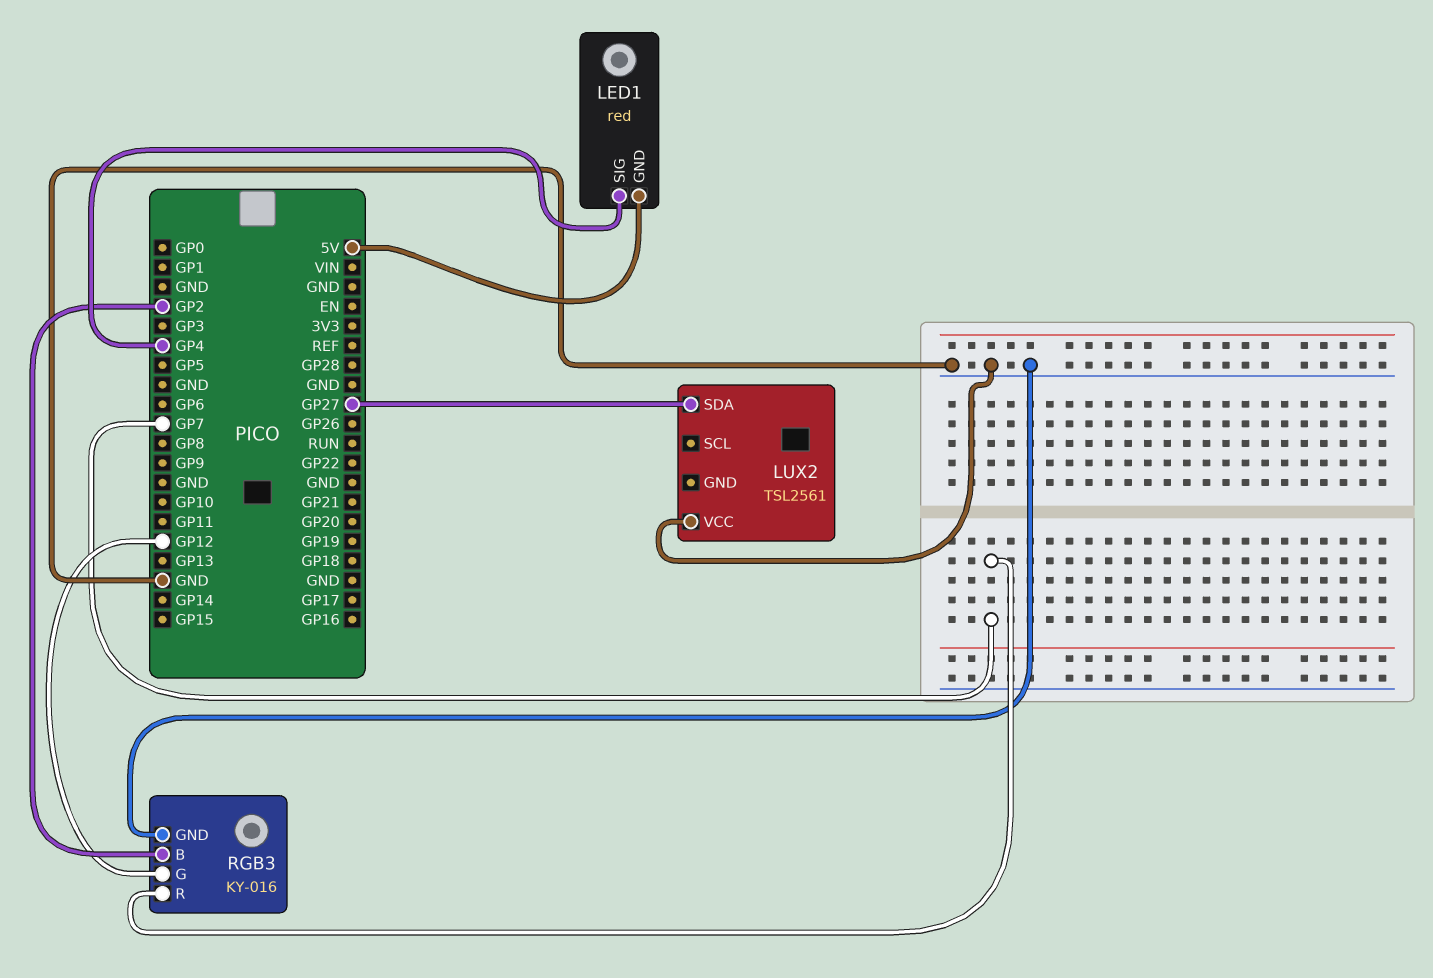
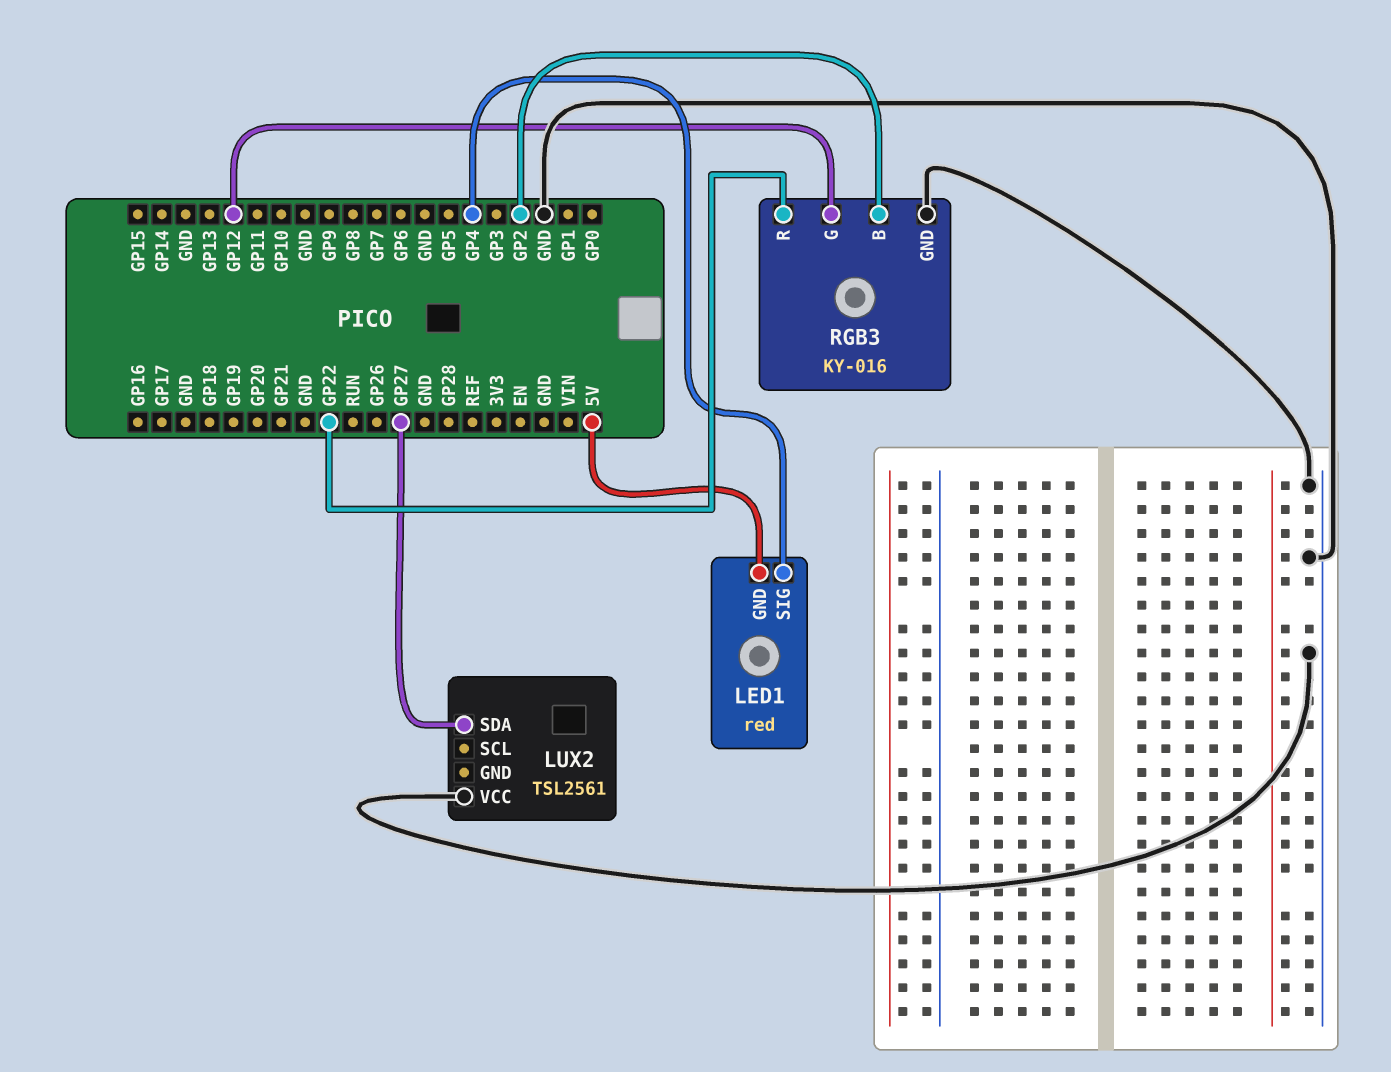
RGB3 pin R: GP7 -> GP22

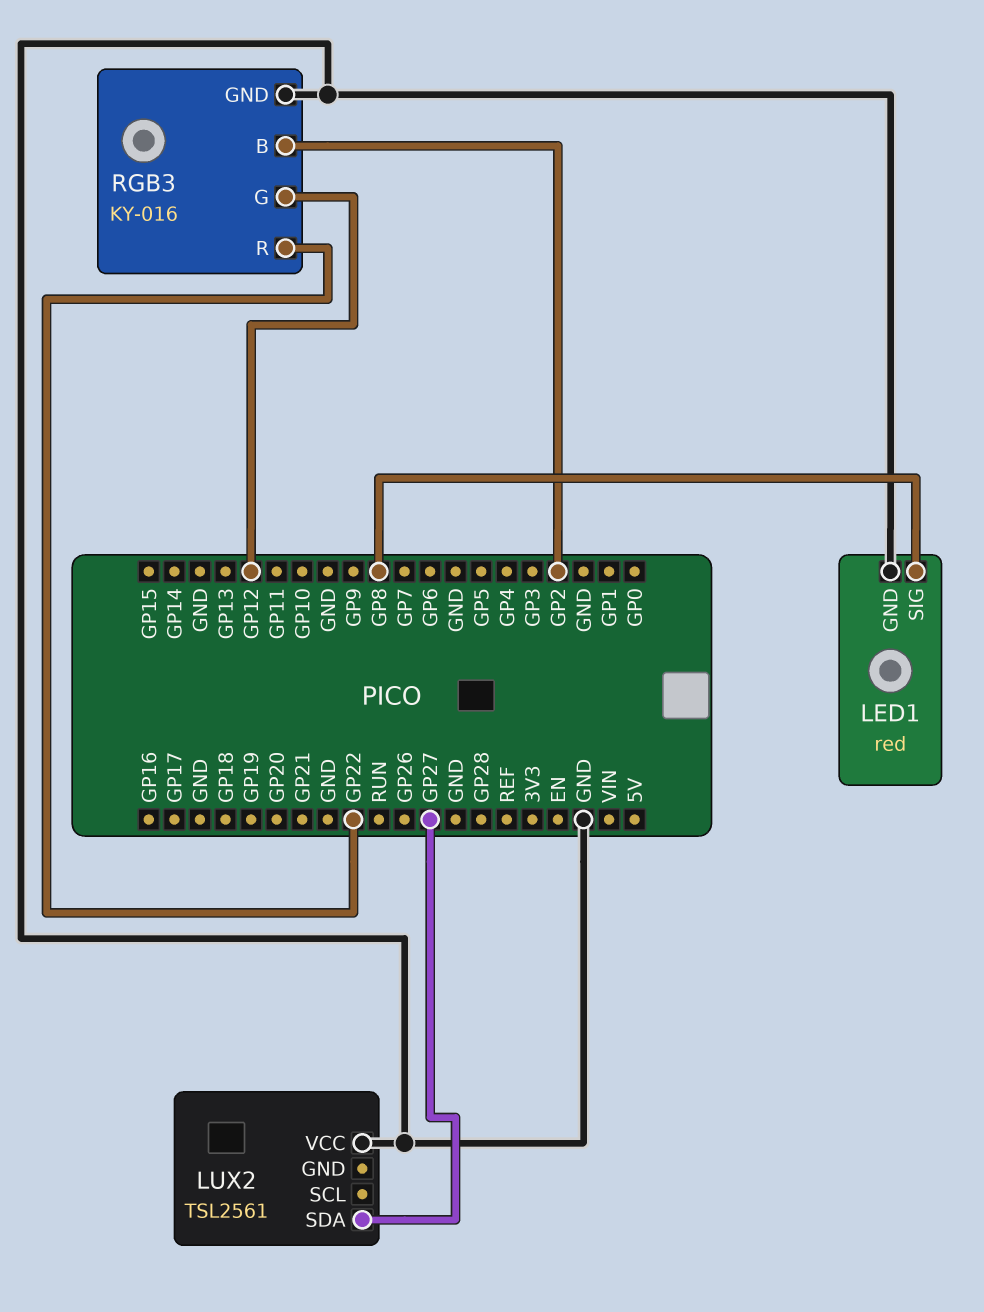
LED1 pin GND: 5V -> GND
LED1 pin SIG: GP4 -> GP8

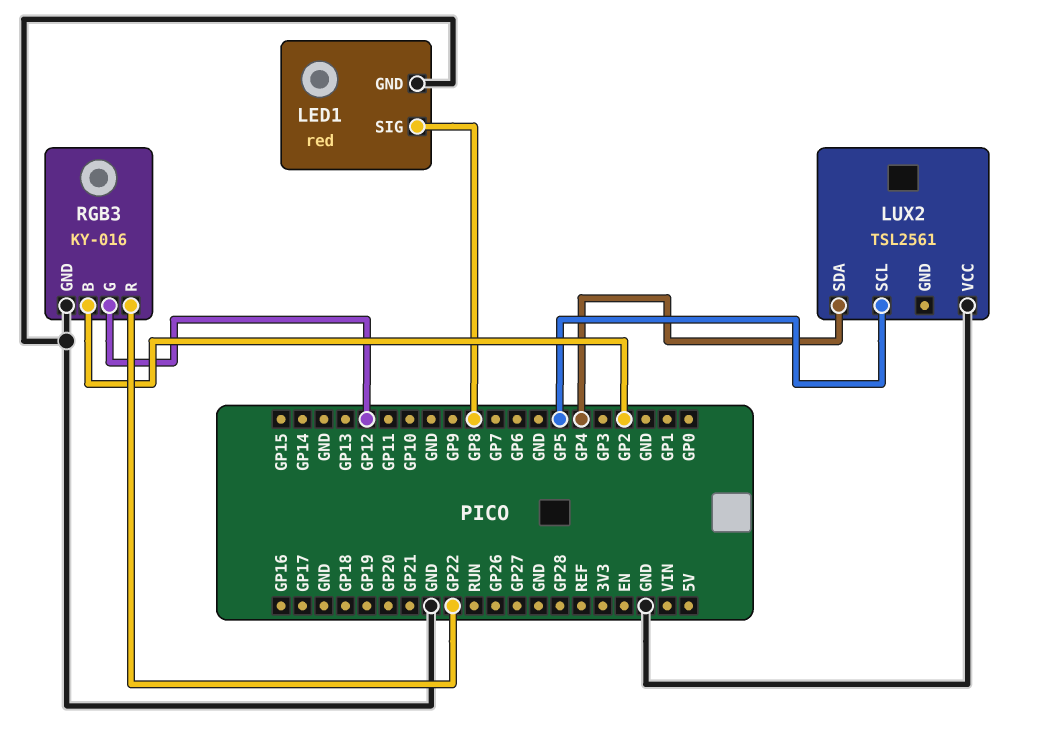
LUX2 pin SCL: none -> GP5
LUX2 pin SDA: GP27 -> GP4

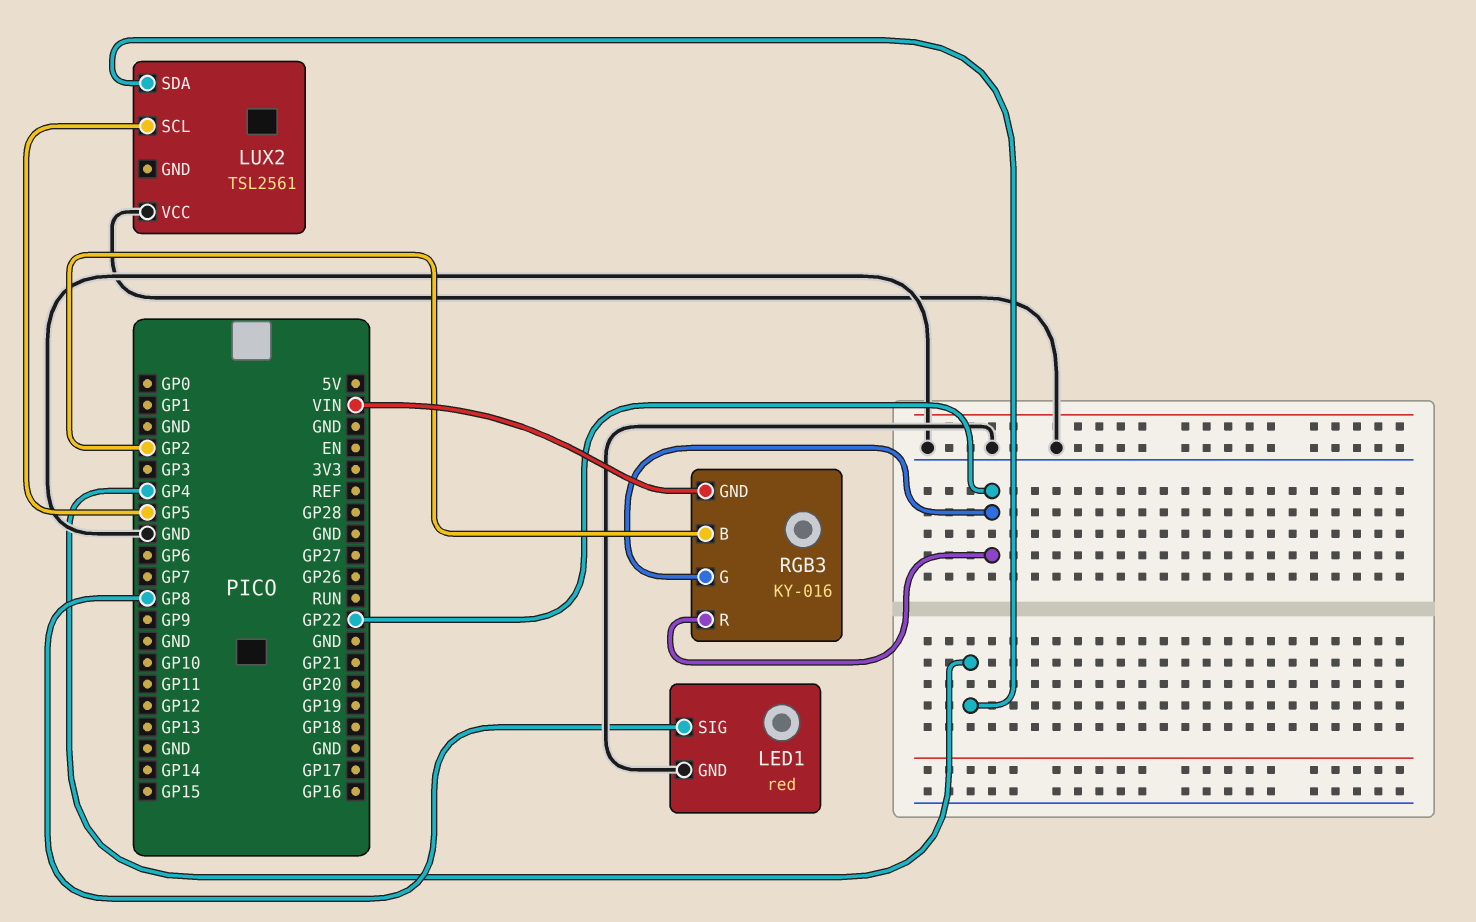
RGB3 pin G: GP12 -> GP22
RGB3 pin GND: GND -> VIN

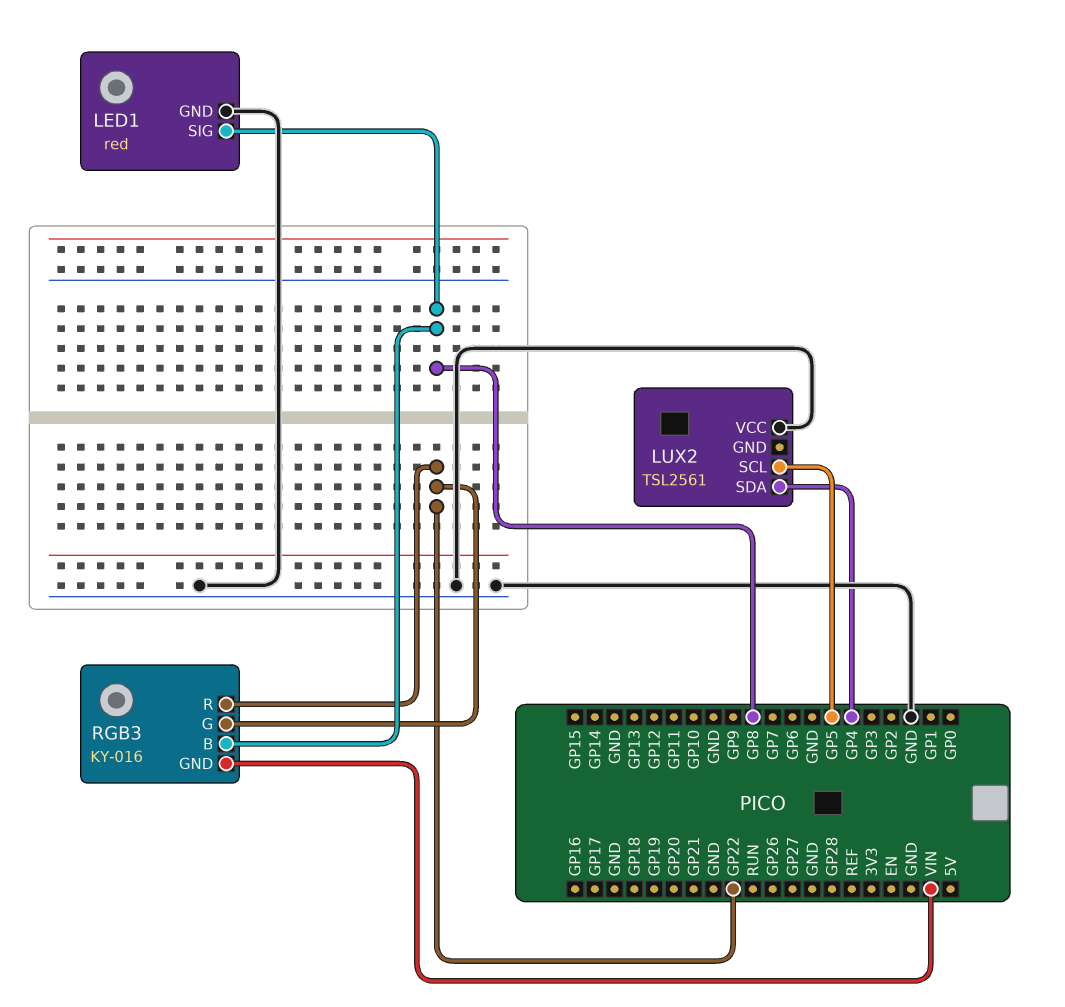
RGB3 pin B: GP2 -> GP8

